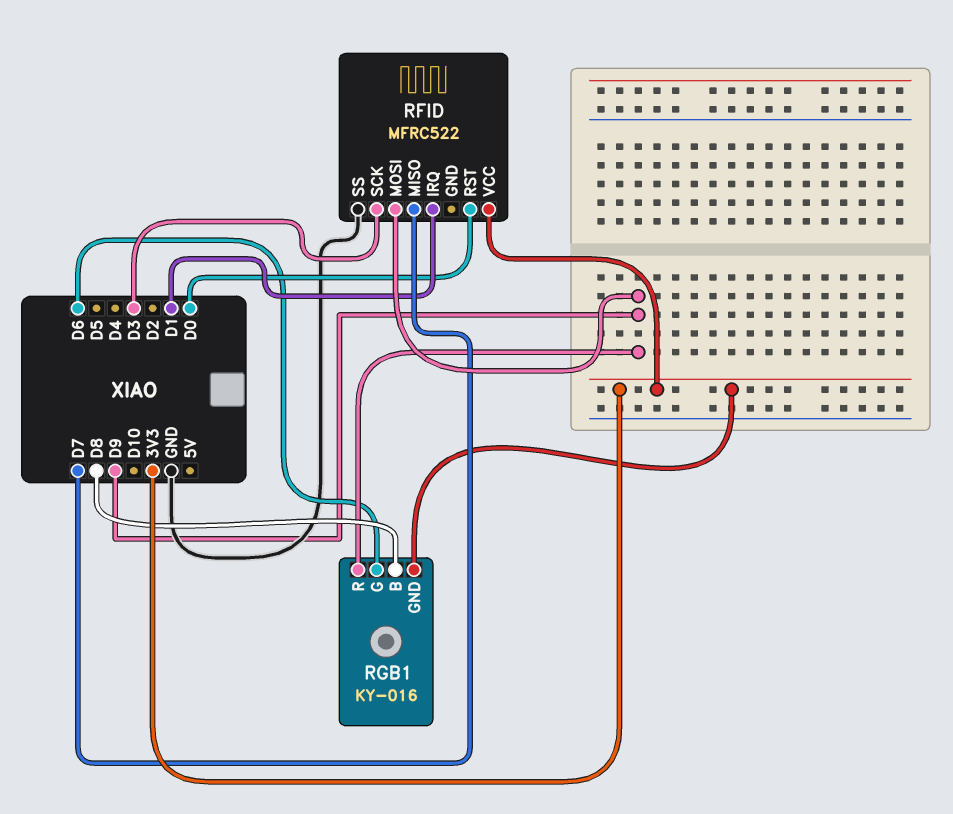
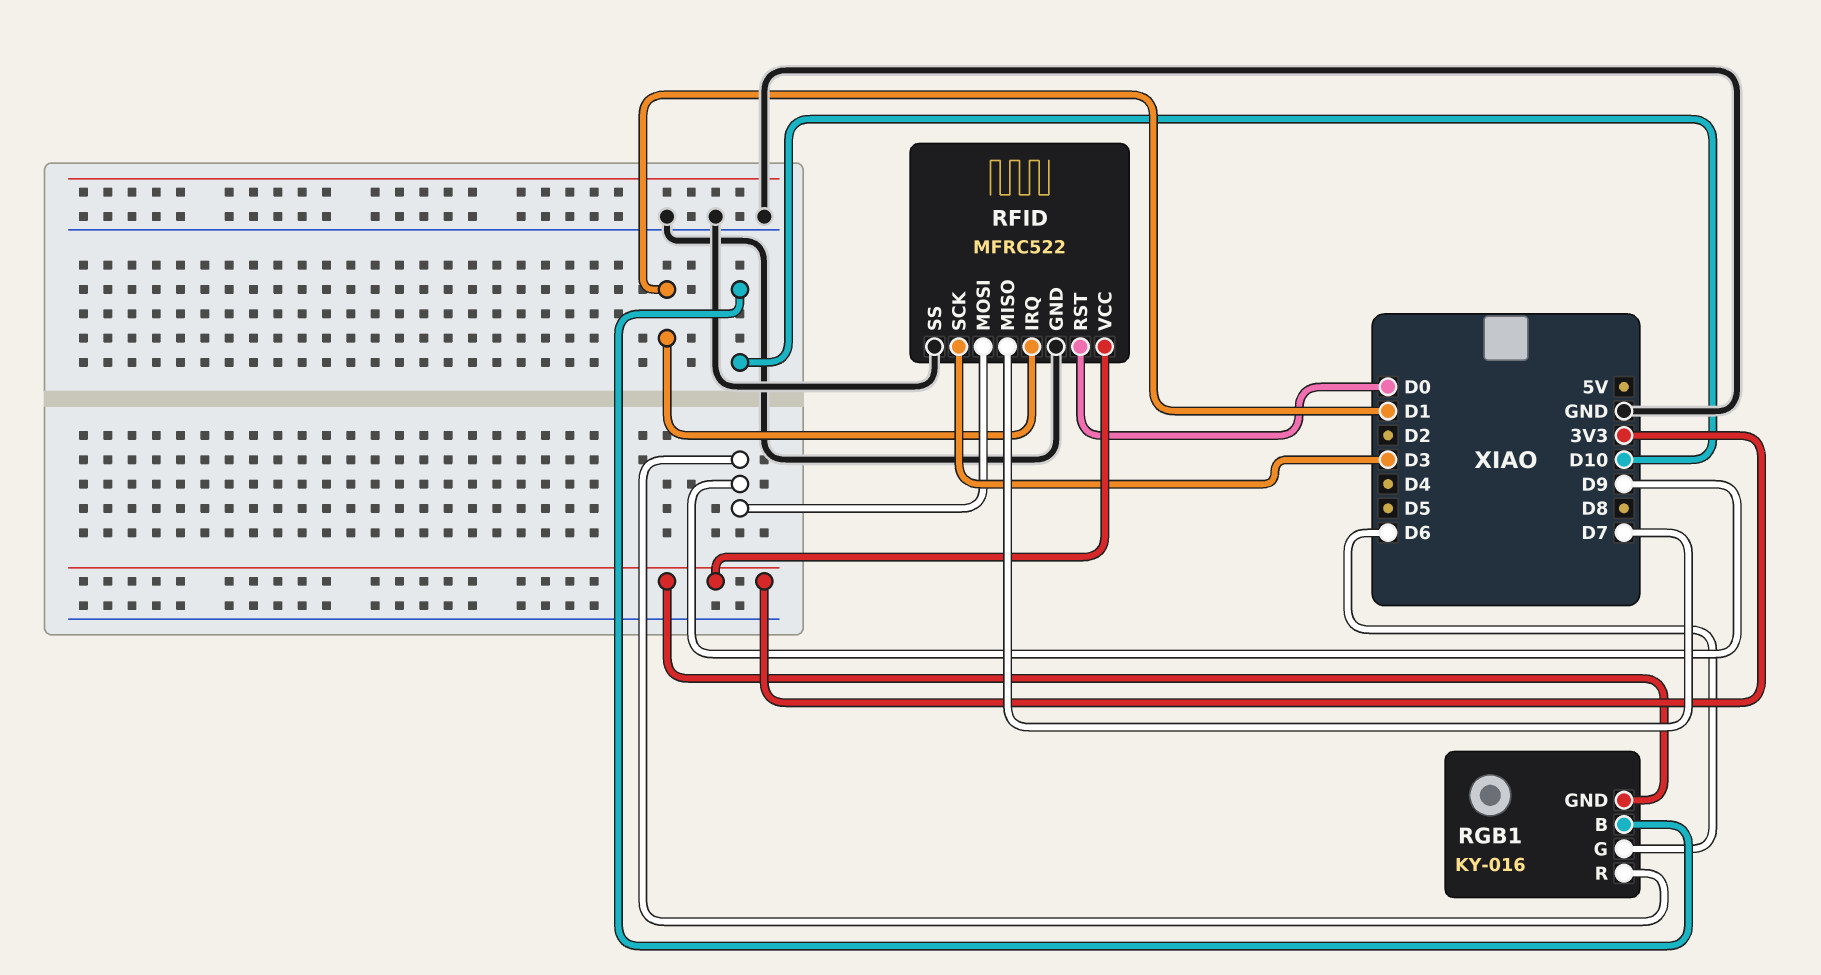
RFID pin GND: none -> GND
RGB1 pin B: D8 -> D10

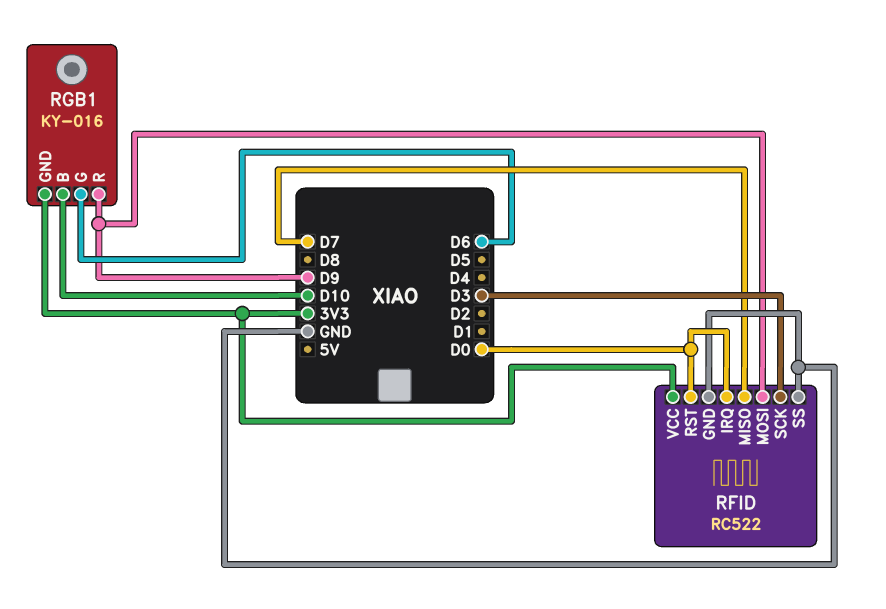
RFID: MFRC522 -> RC522
RFID pin IRQ: D1 -> D0

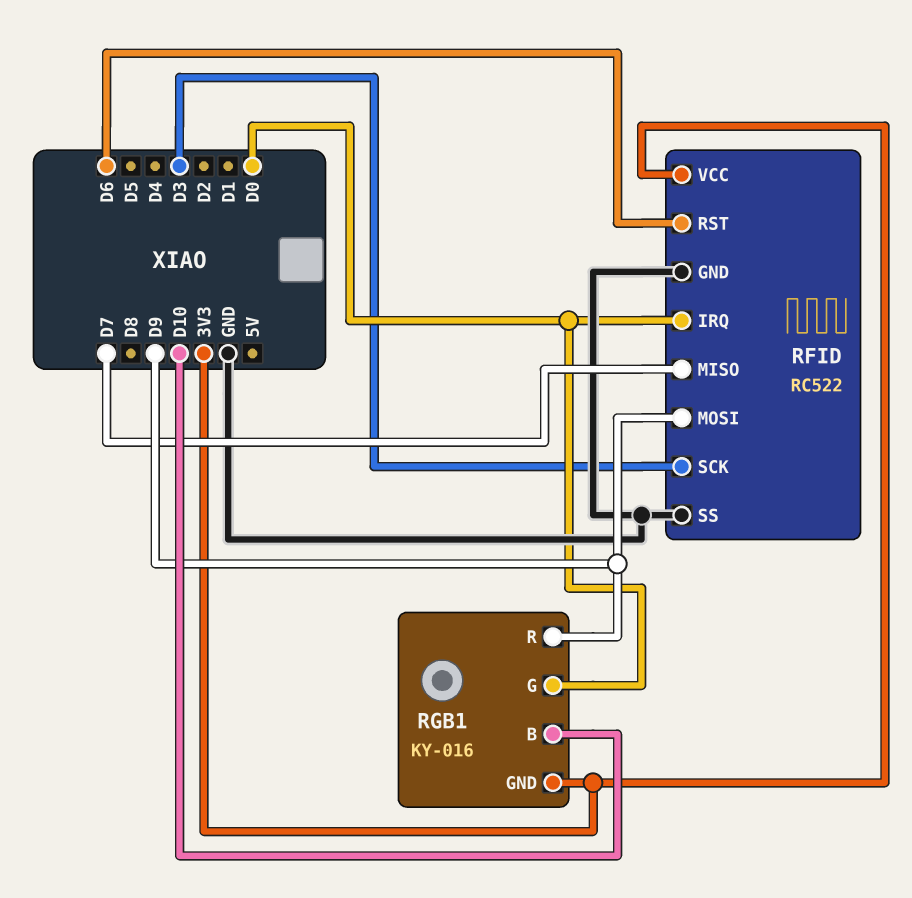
RFID pin RST: D0 -> D6
RGB1 pin G: D6 -> D0

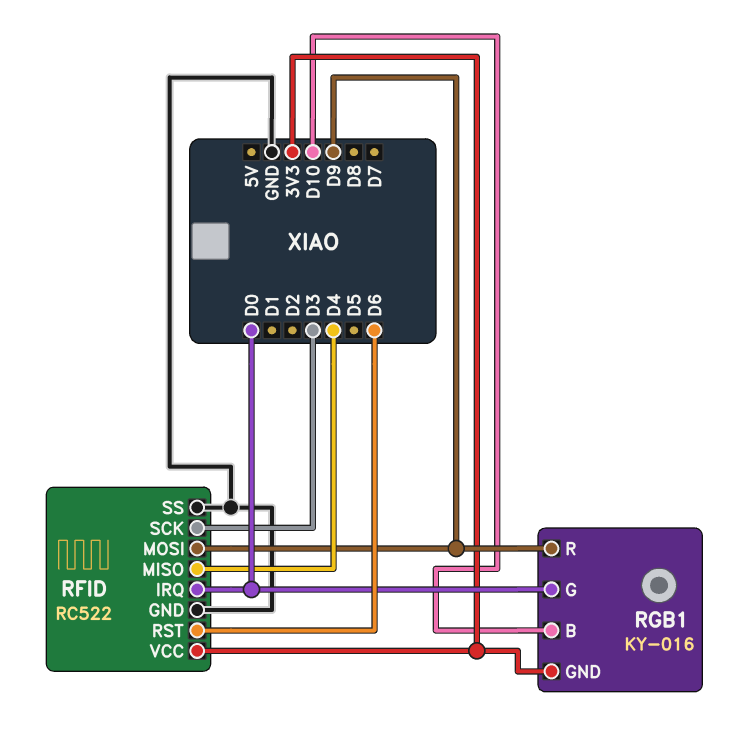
RFID pin MISO: D7 -> D4

